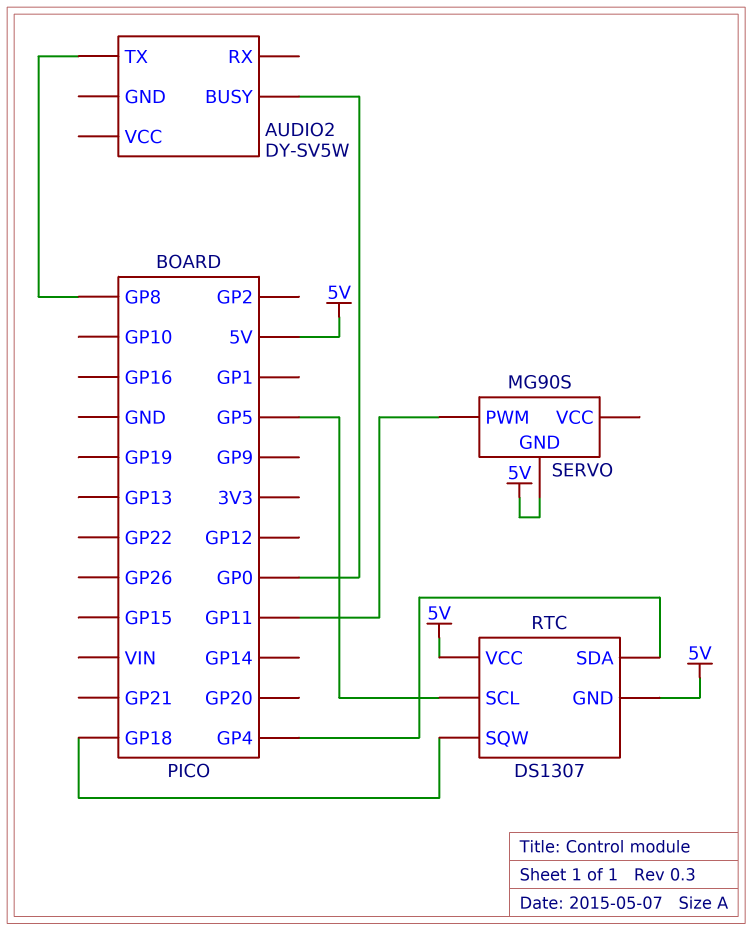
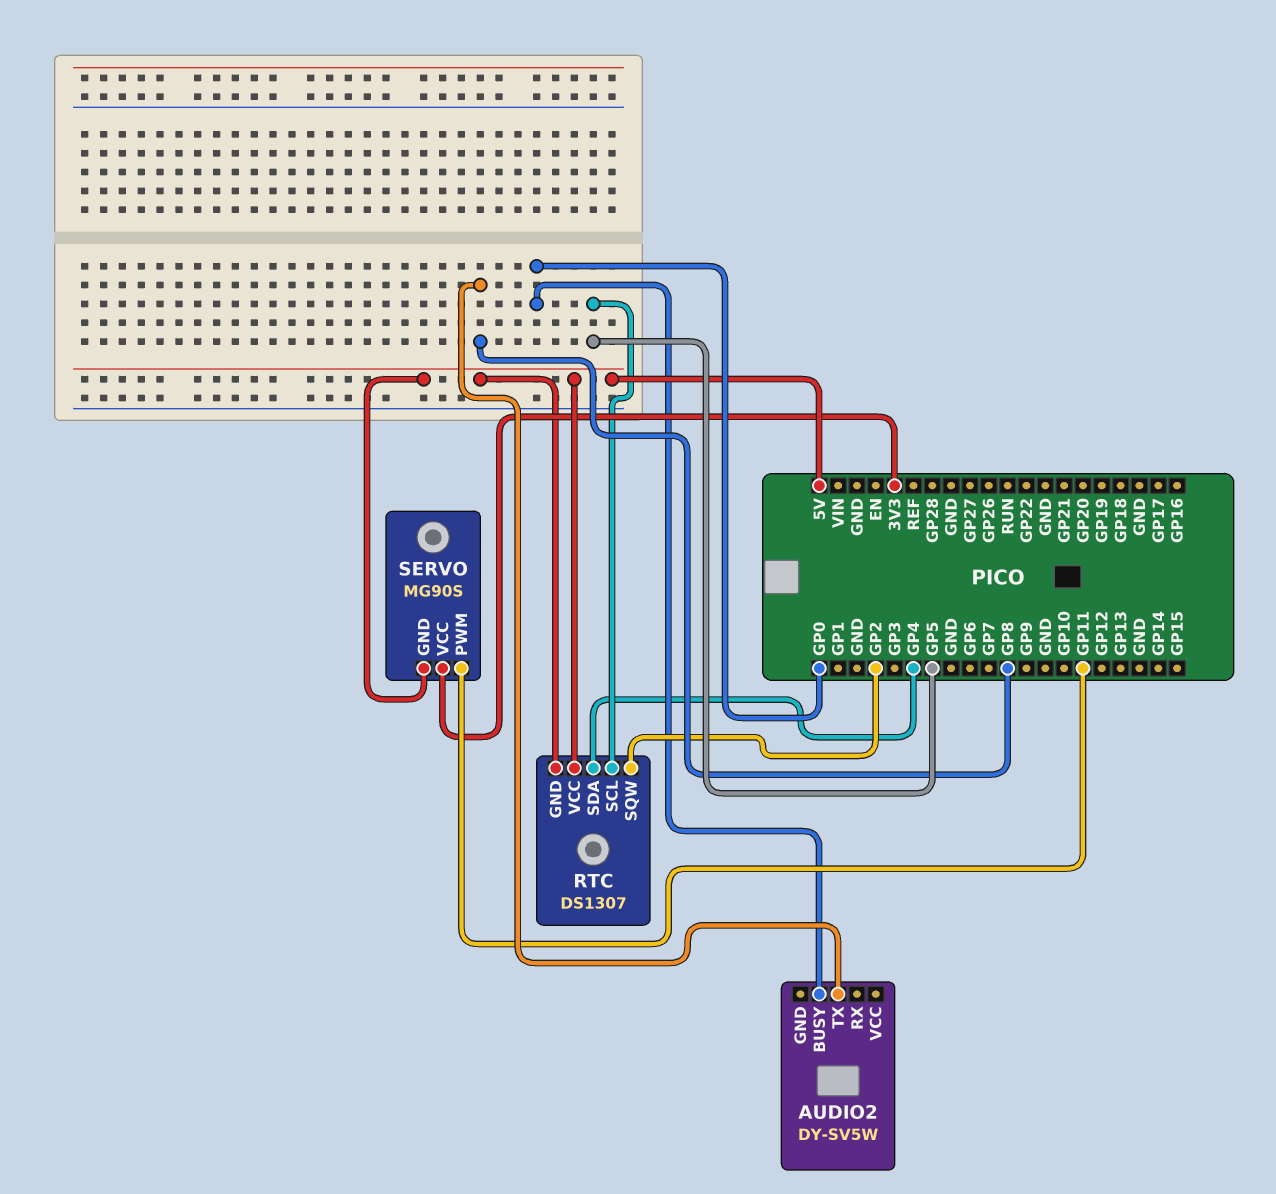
RTC pin SQW: GP18 -> GP2
SERVO pin VCC: none -> 3V3

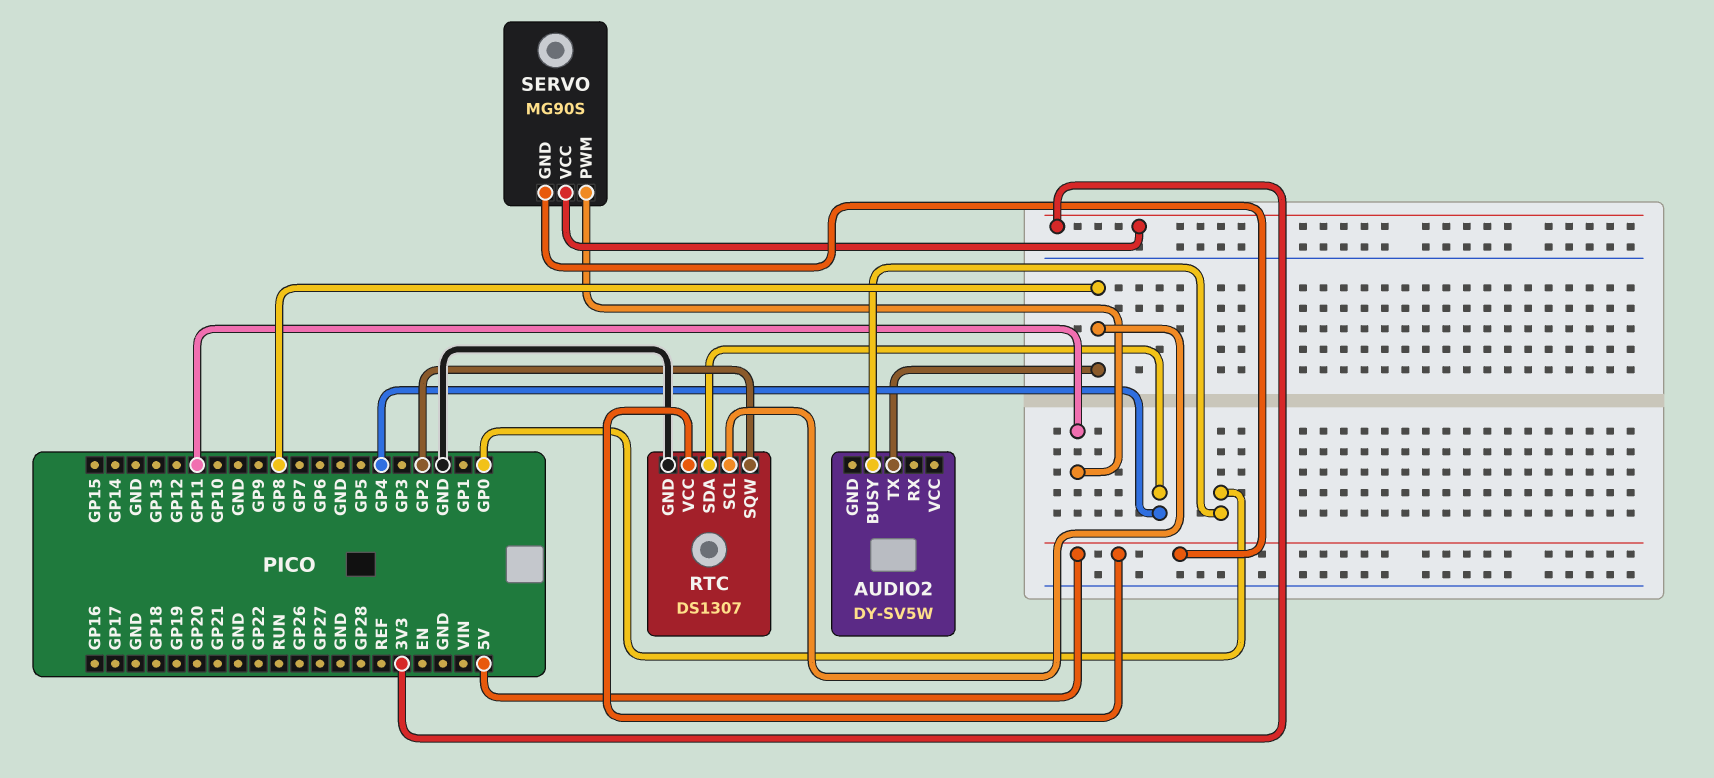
RTC pin GND: 5V -> GND
RTC pin SCL: GP5 -> GP8

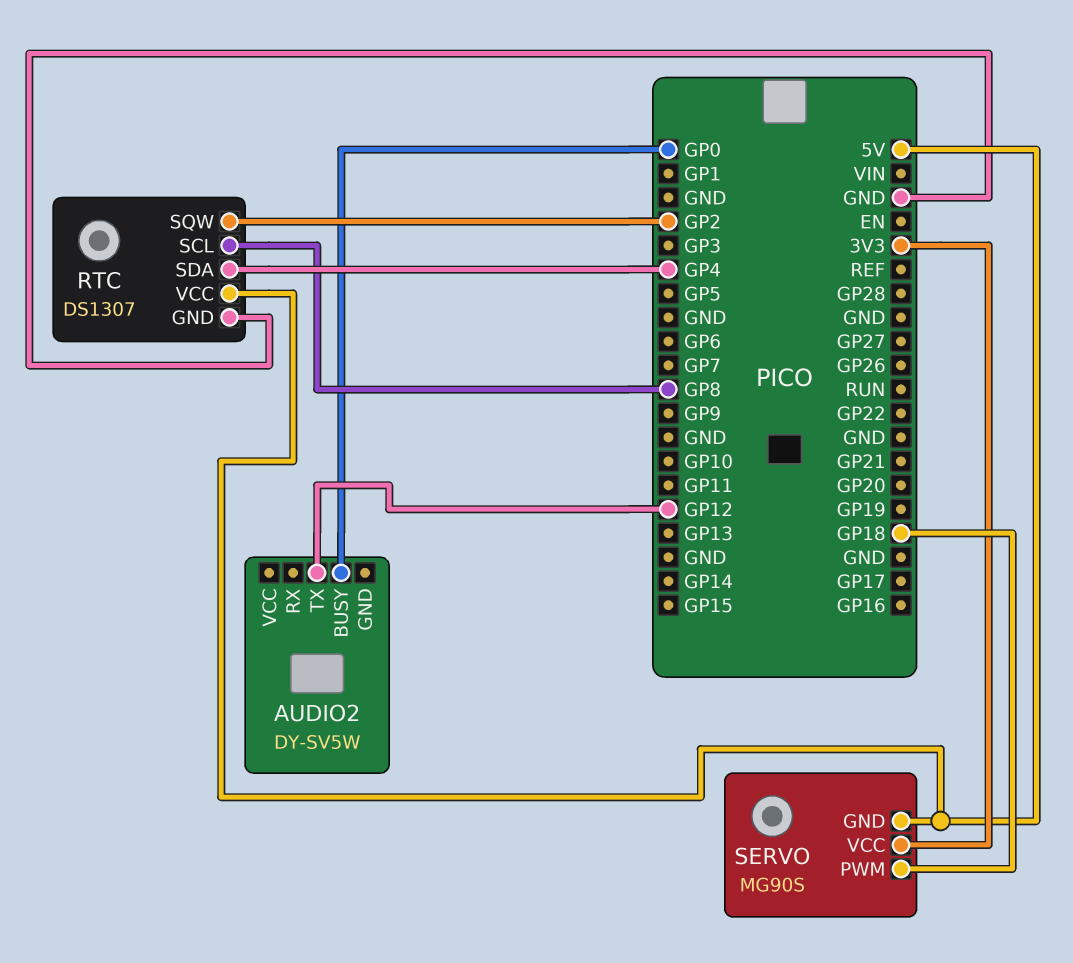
AUDIO2 pin TX: GP8 -> GP12
SERVO pin PWM: GP11 -> GP18

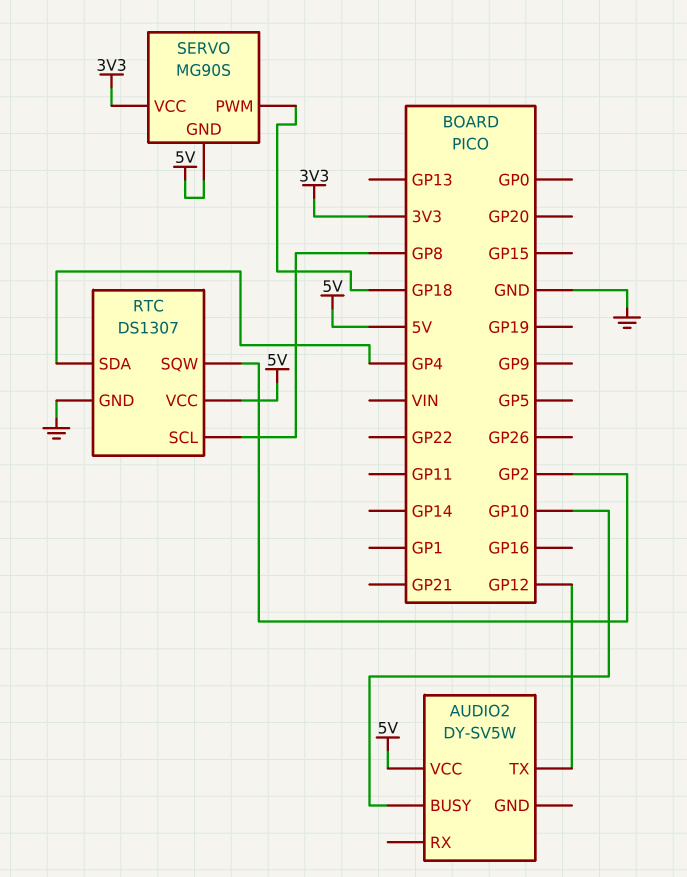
AUDIO2 pin BUSY: GP0 -> GP10
AUDIO2 pin VCC: none -> 5V

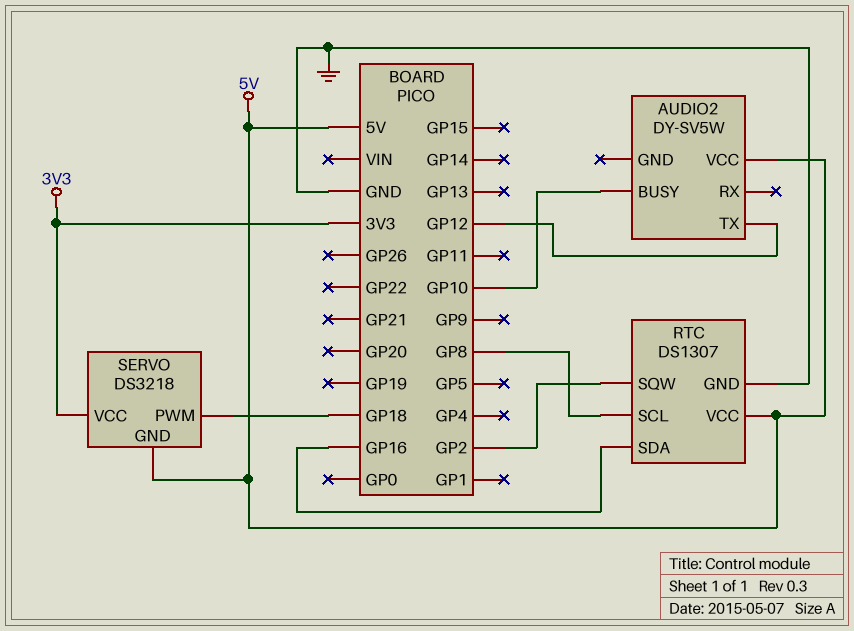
RTC pin SDA: GP4 -> GP16
SERVO: MG90S -> DS3218

